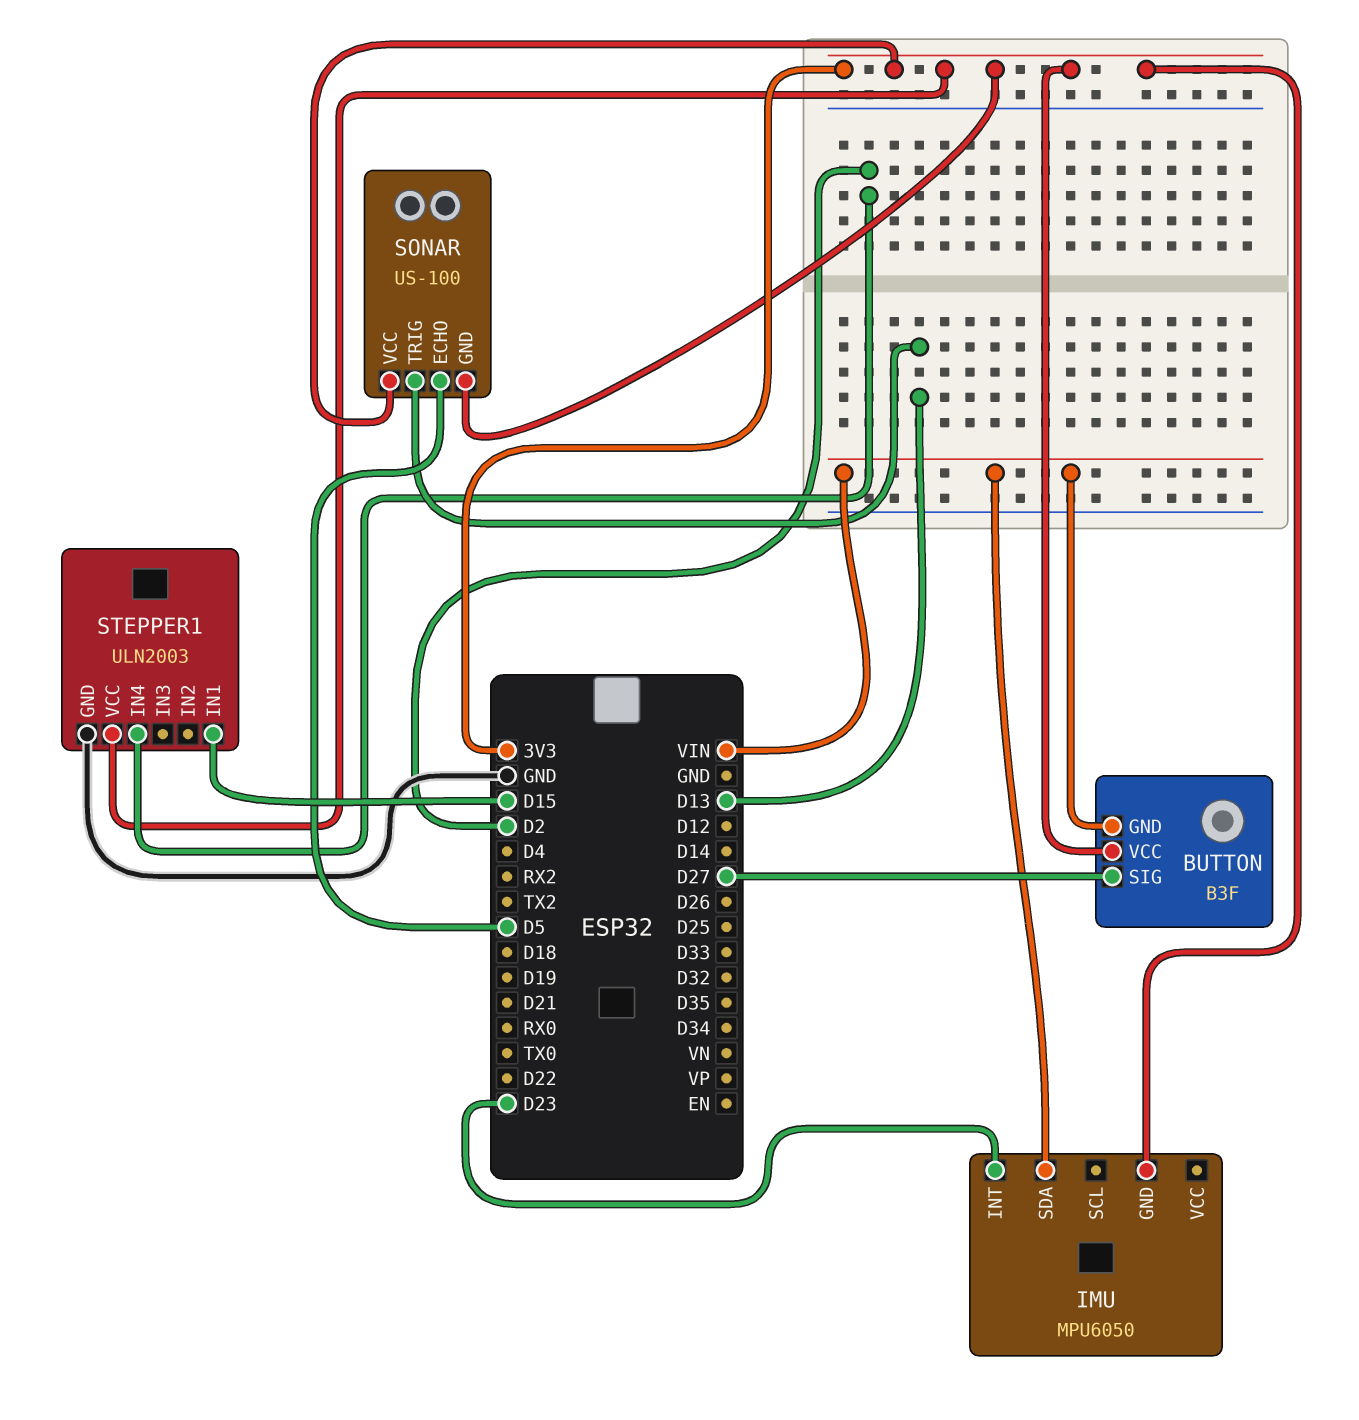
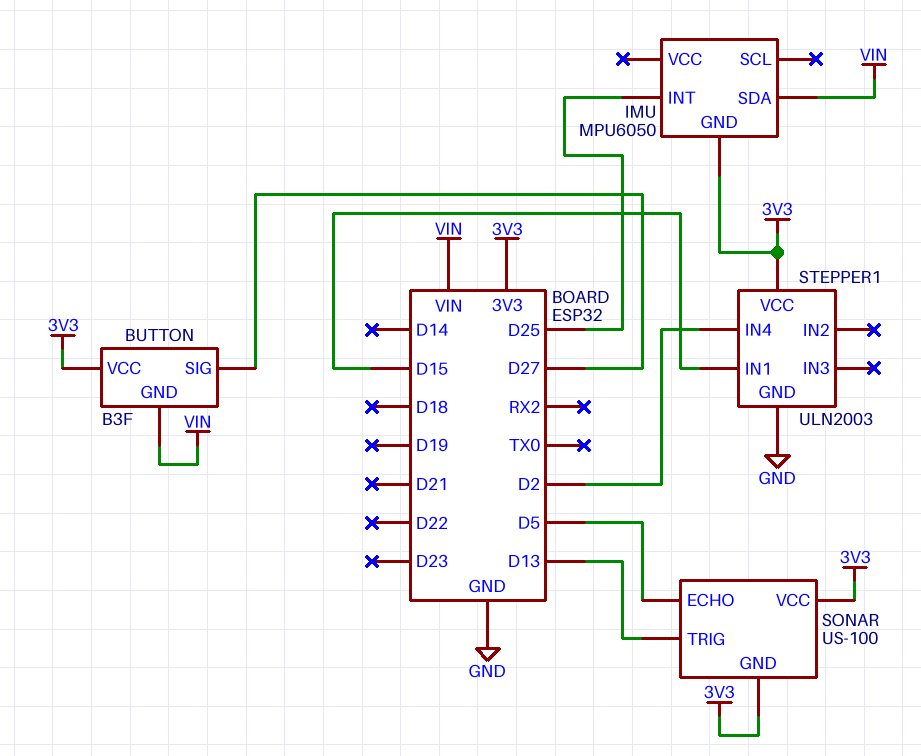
IMU pin INT: D23 -> D25

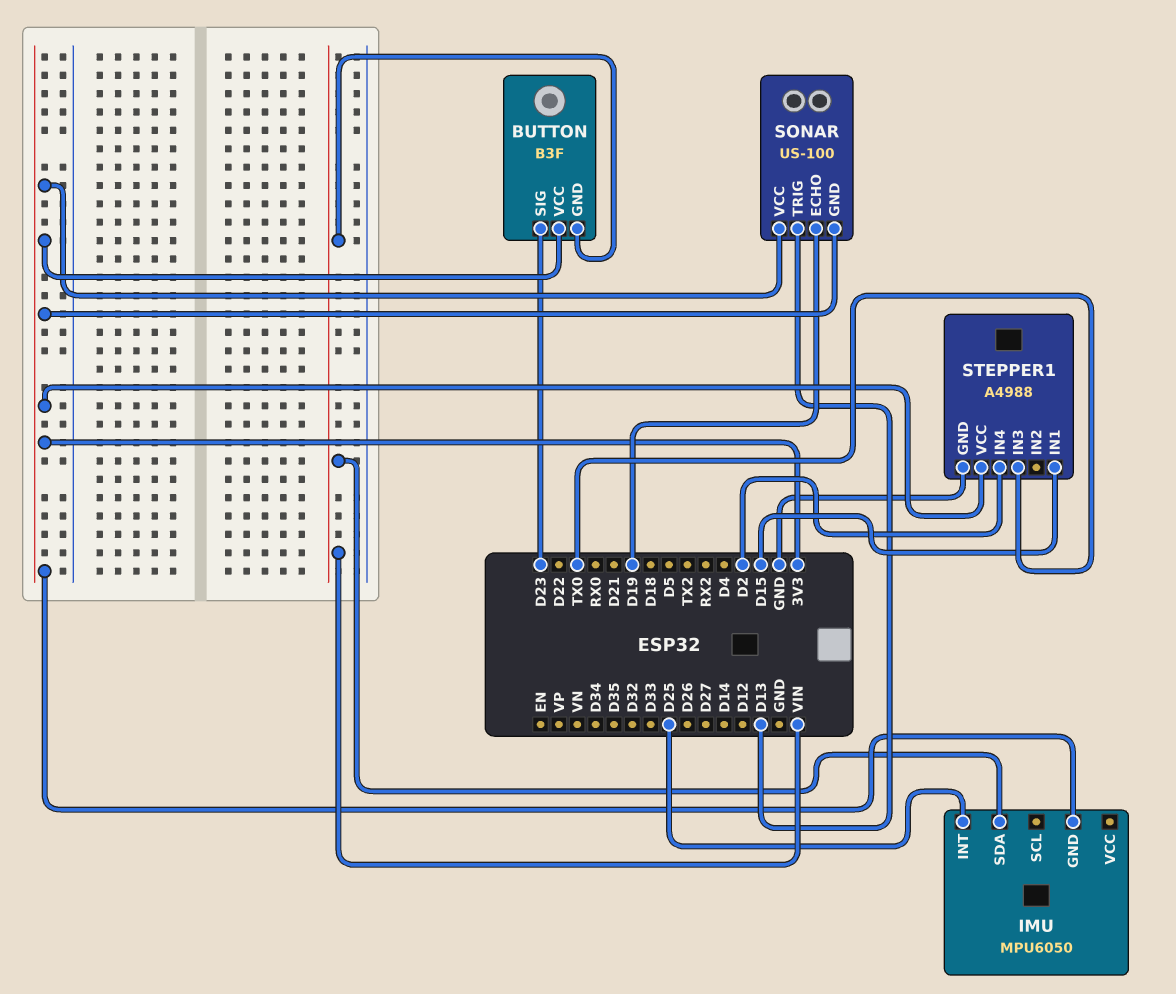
BUTTON pin SIG: D27 -> D23
SONAR pin ECHO: D5 -> D19
STEPPER1: ULN2003 -> A4988
STEPPER1 pin IN3: none -> TX0

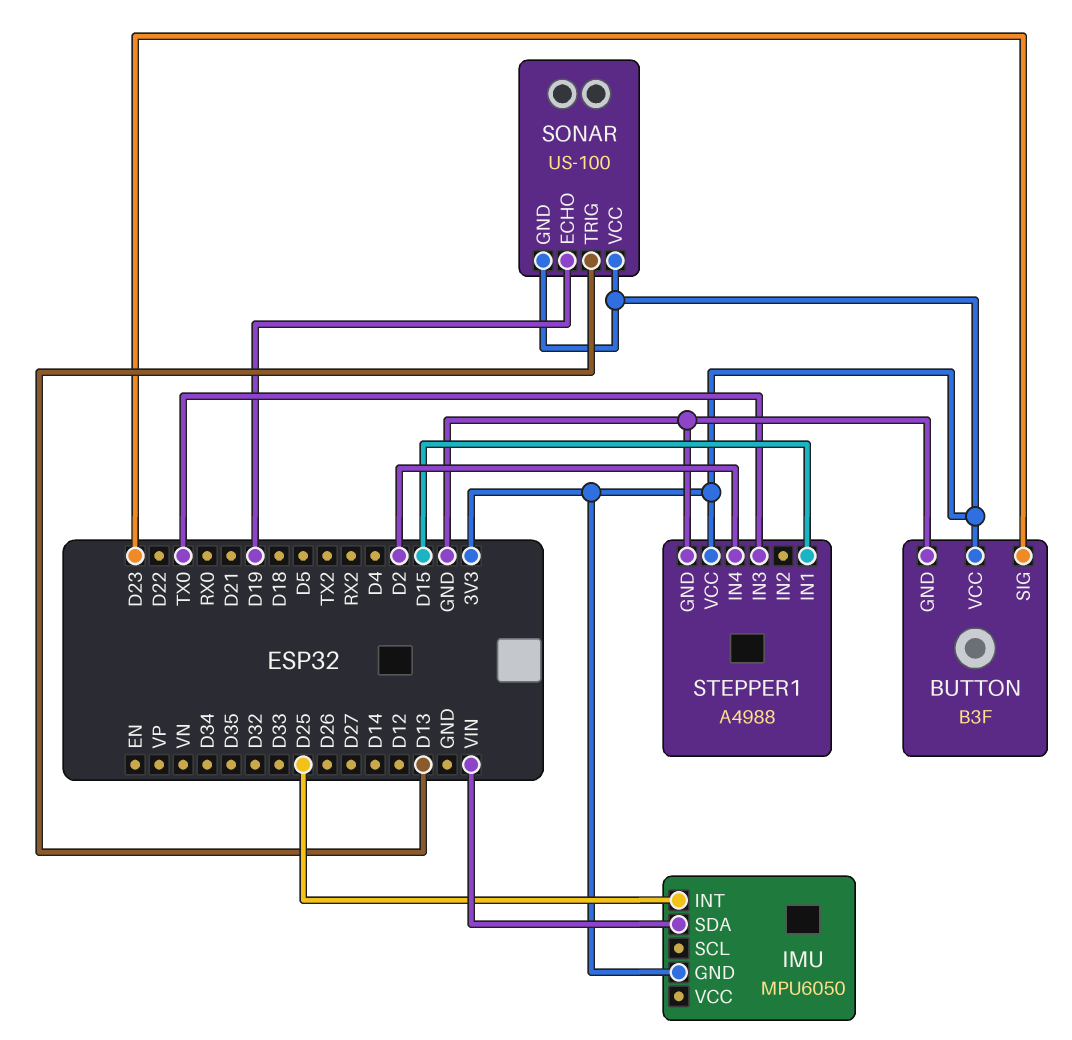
BUTTON pin GND: VIN -> GND

